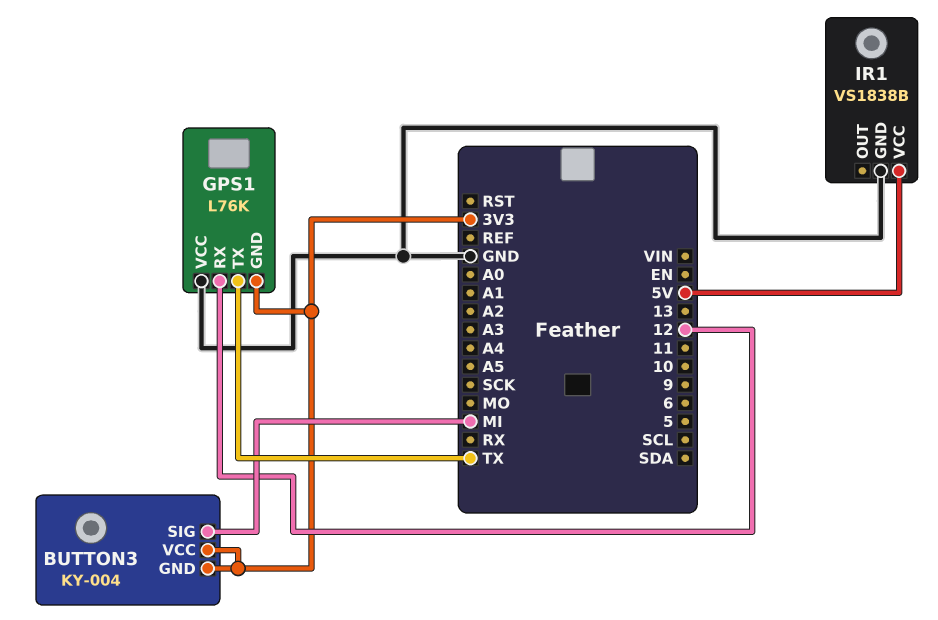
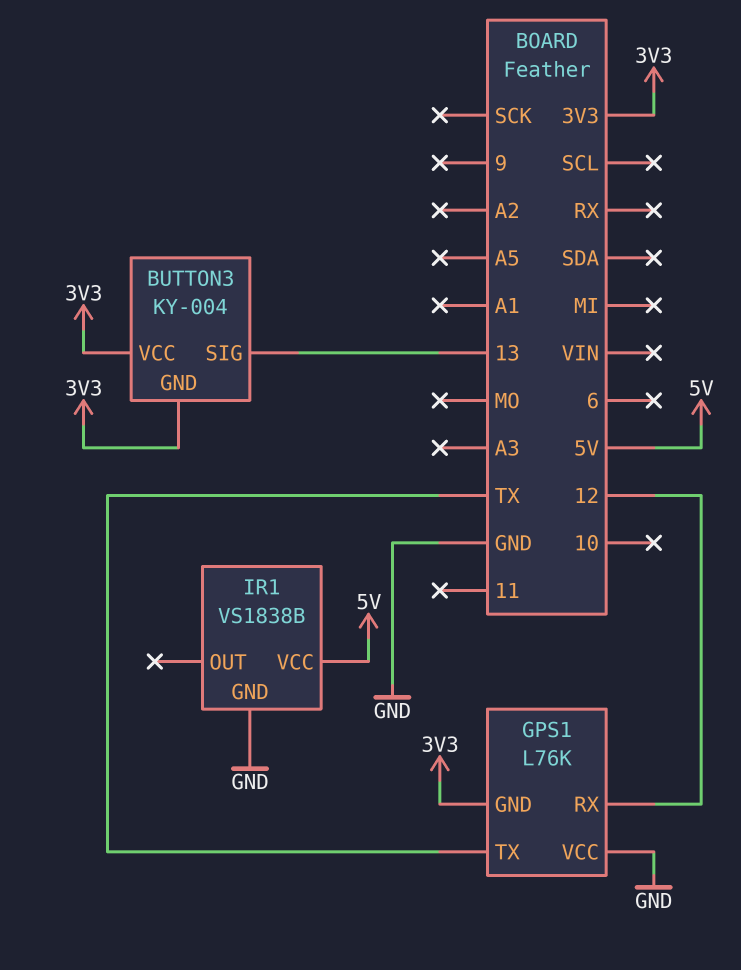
BUTTON3 pin SIG: MI -> 13

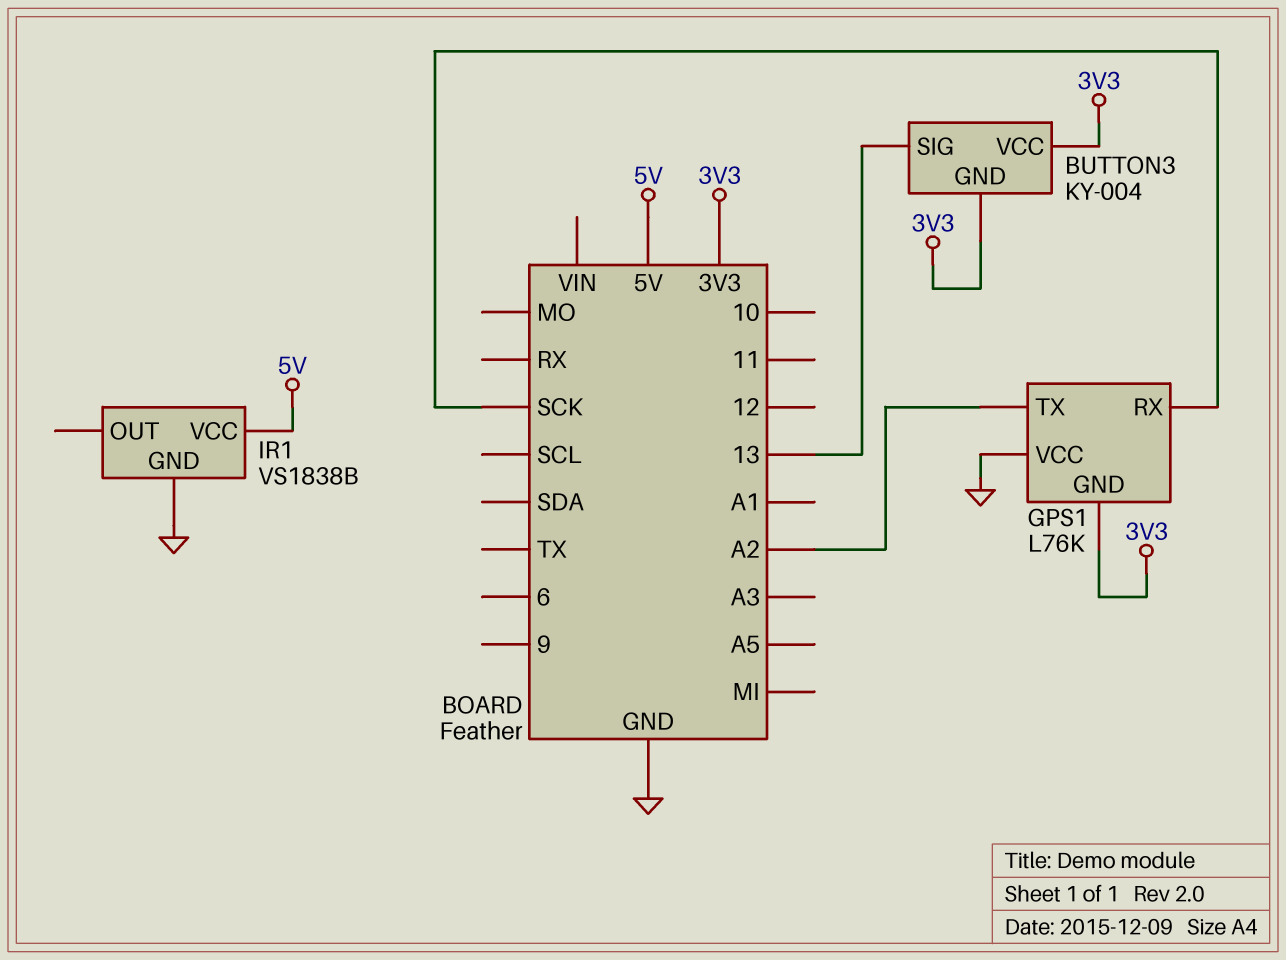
GPS1 pin RX: 12 -> SCK
GPS1 pin TX: TX -> A2

